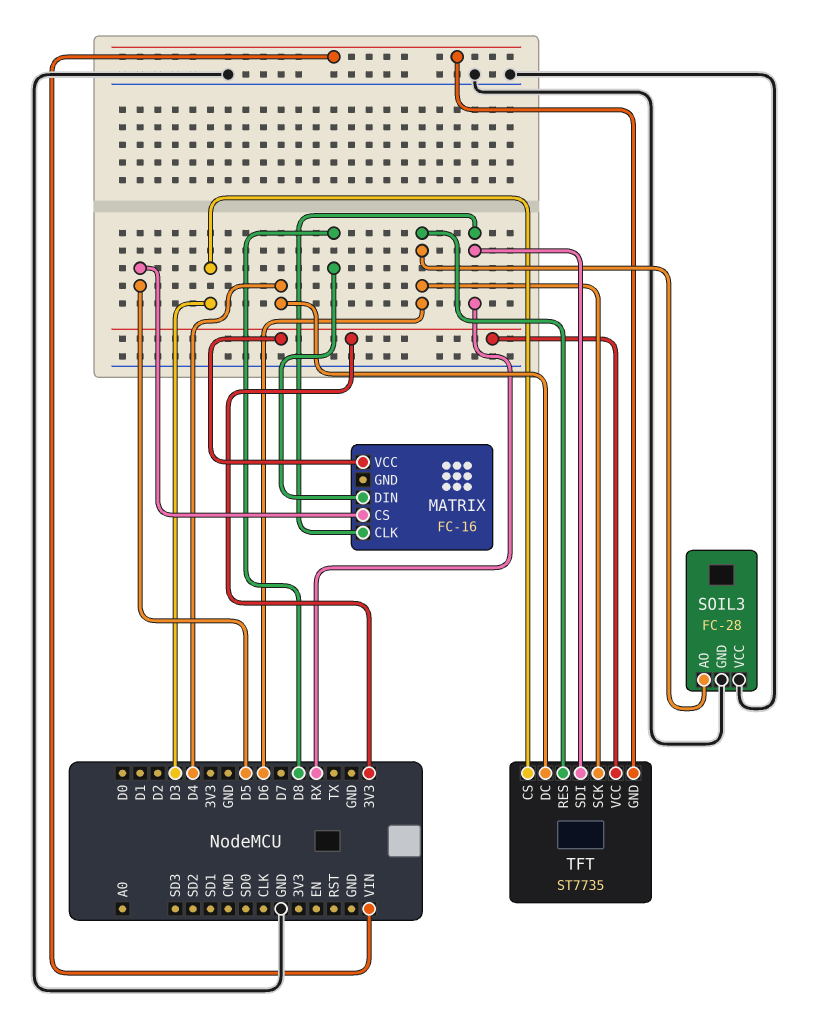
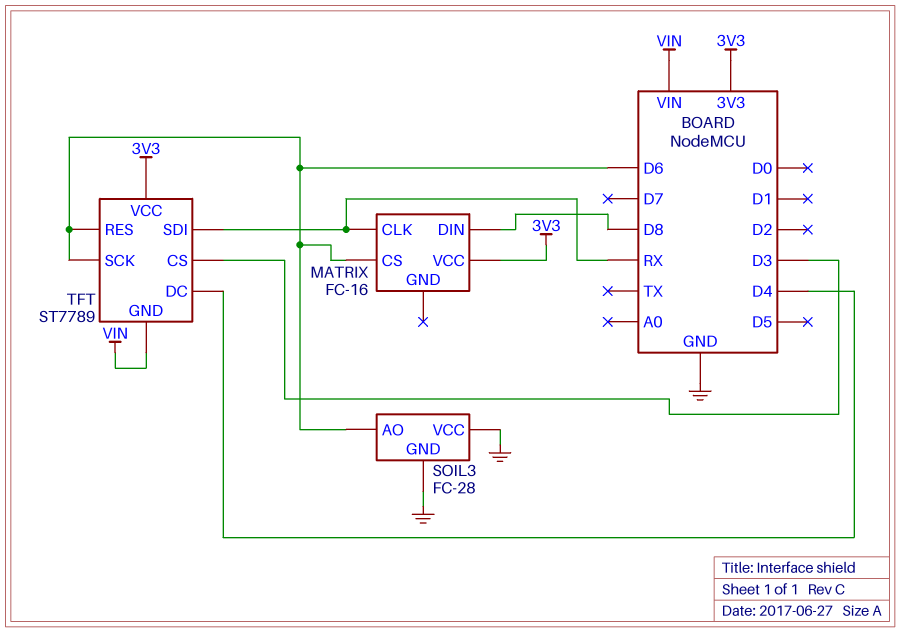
MATRIX pin CS: D5 -> D6
TFT: ST7735 -> ST7789

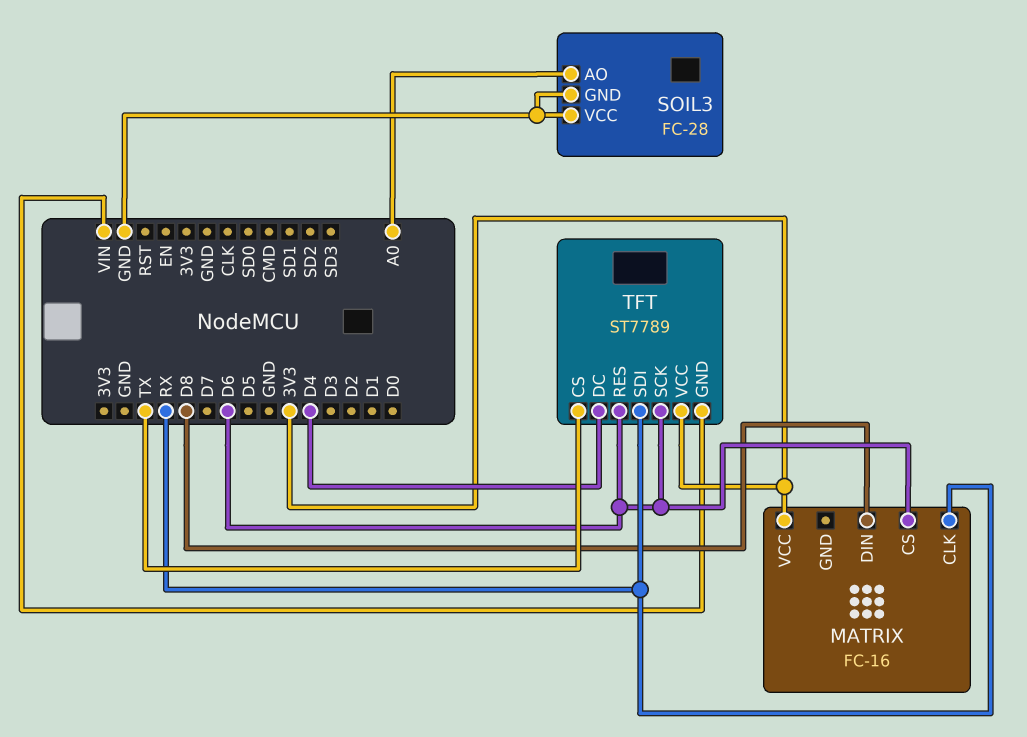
SOIL3 pin AO: D6 -> A0
TFT pin CS: D3 -> TX

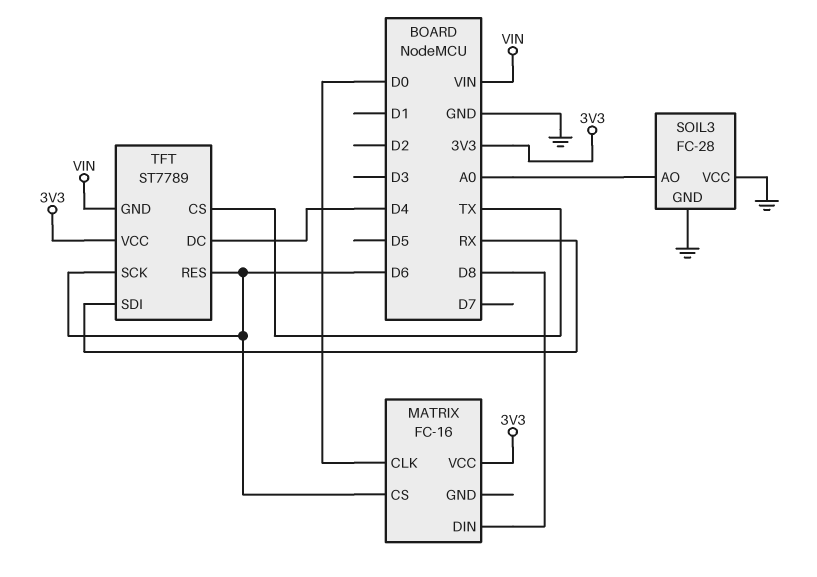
MATRIX pin CLK: RX -> D0

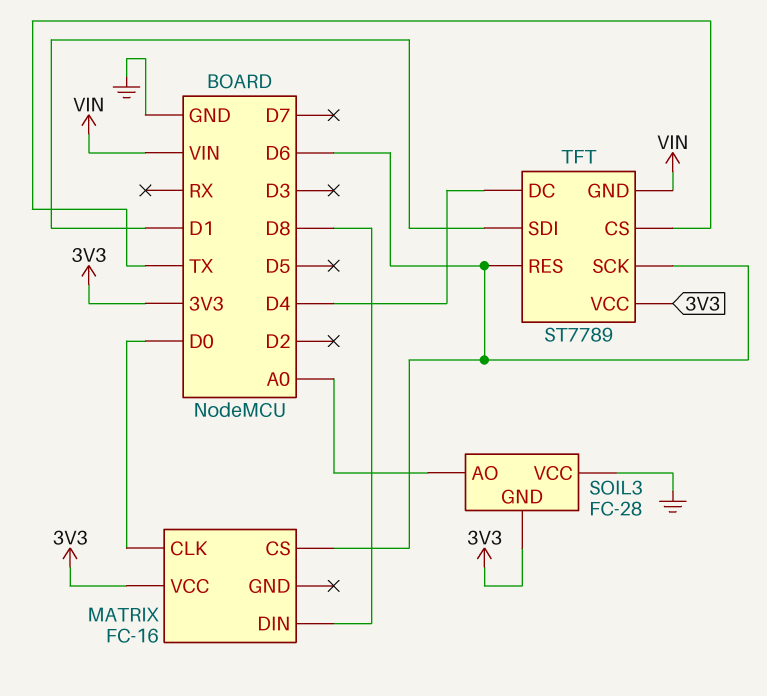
SOIL3 pin GND: GND -> 3V3
TFT pin SDI: RX -> D1

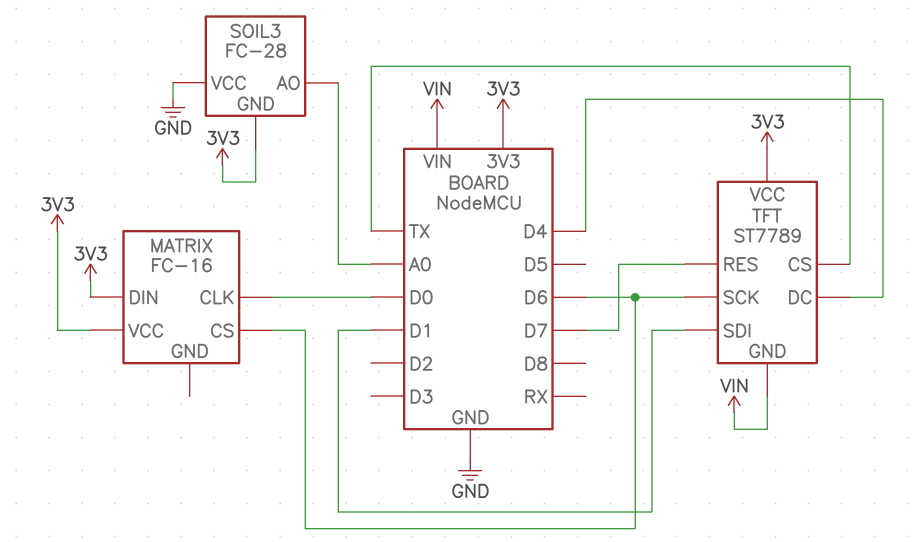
MATRIX pin DIN: D8 -> 3V3
TFT pin RES: D6 -> D7

